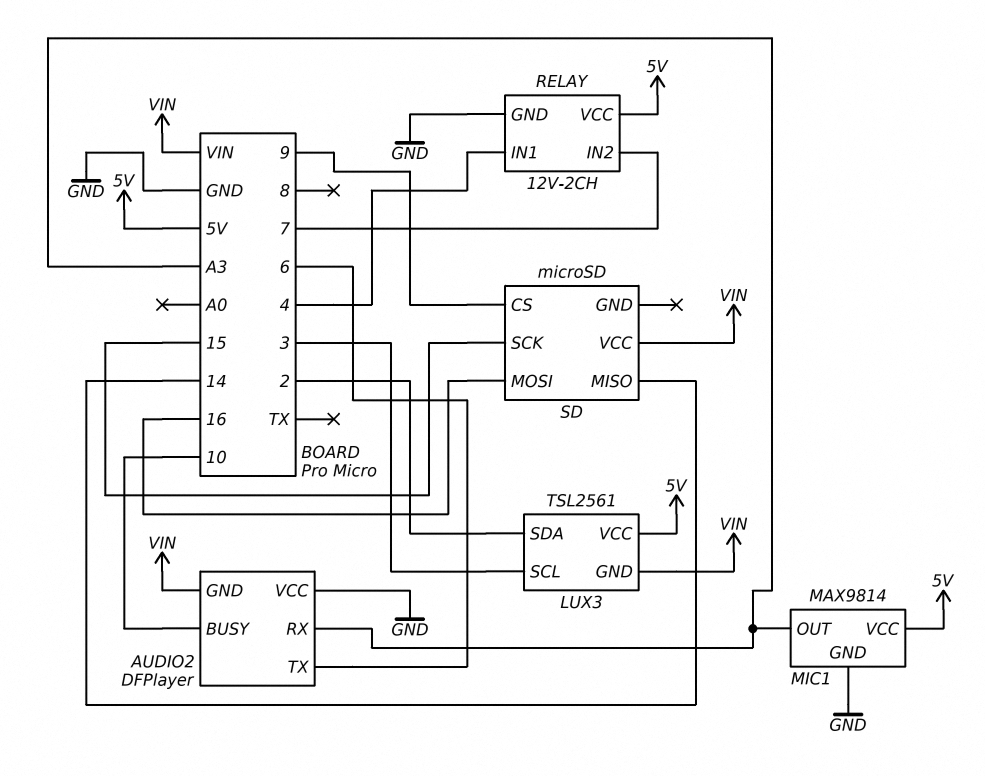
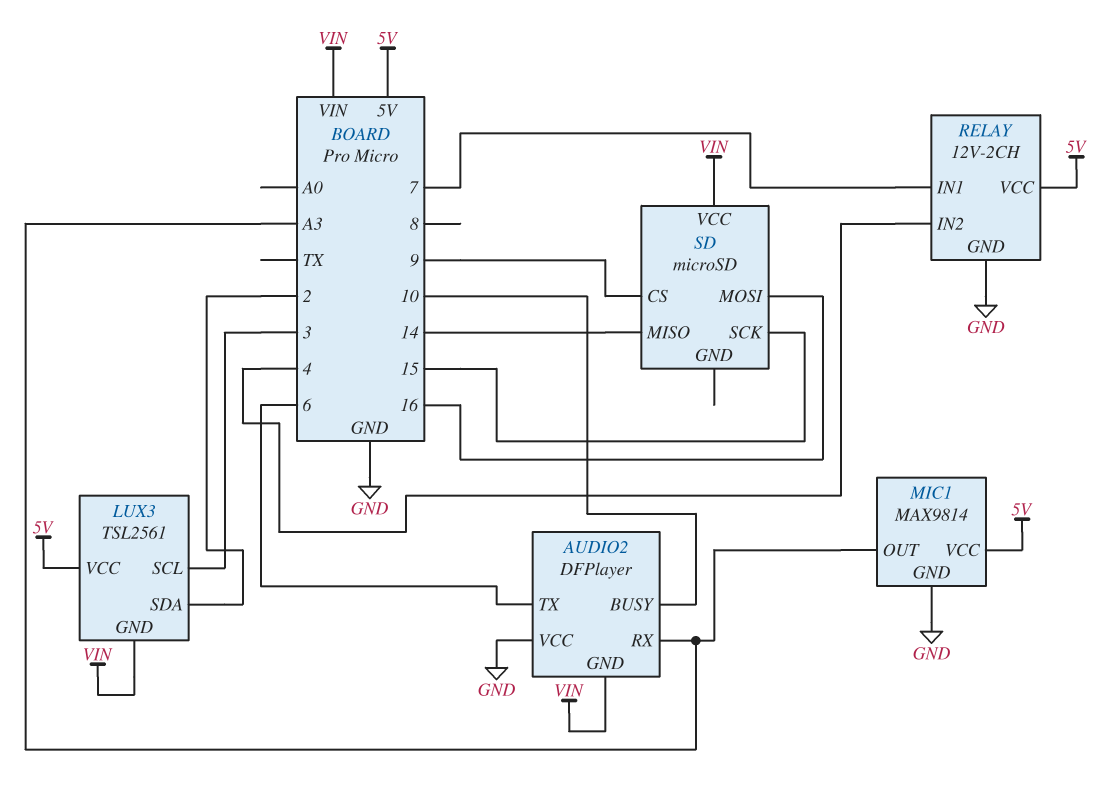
RELAY pin IN1: 4 -> 7
RELAY pin IN2: 7 -> 4

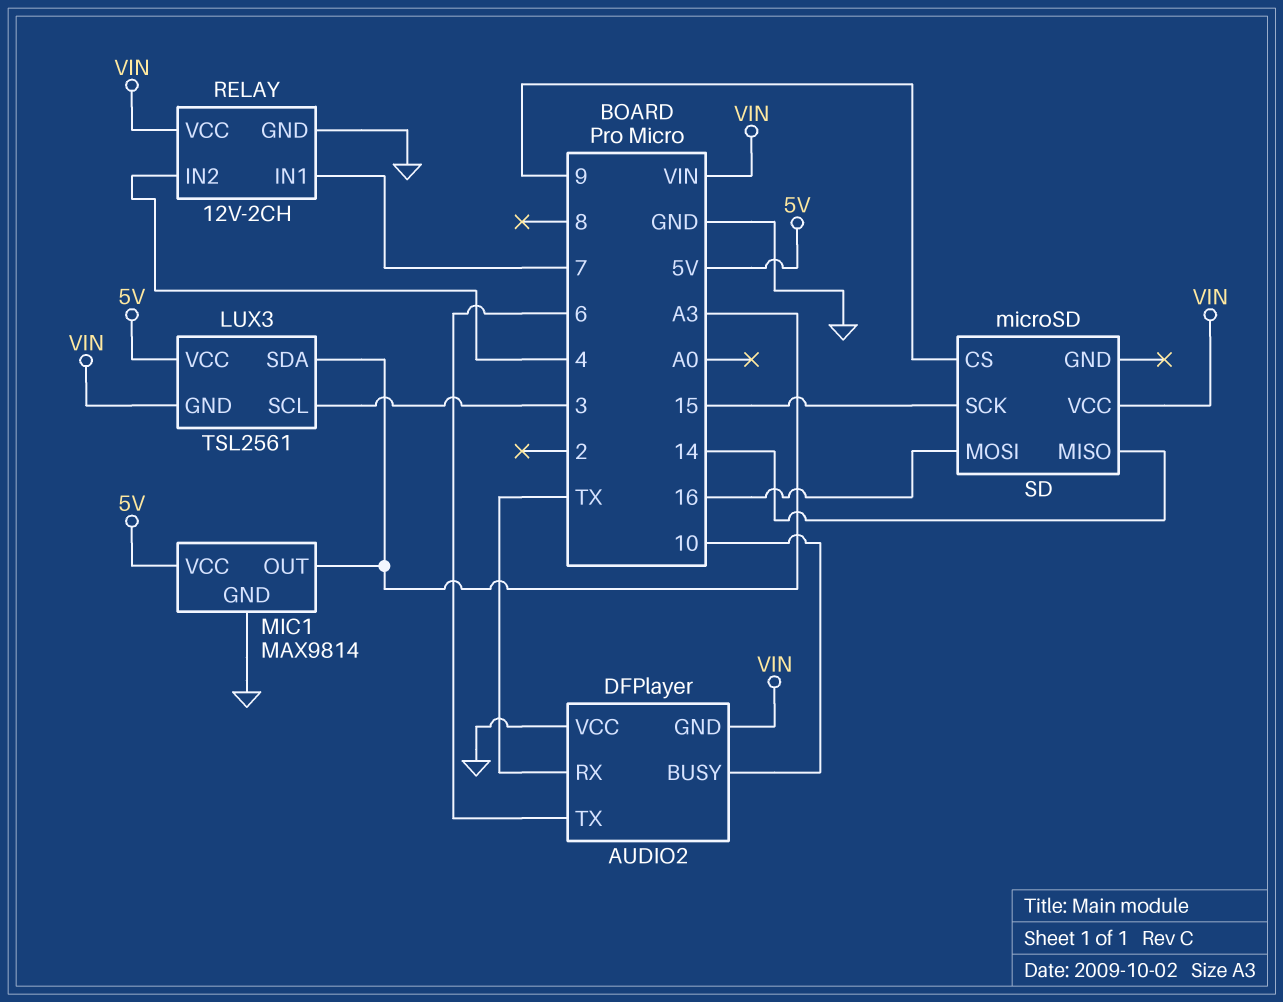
AUDIO2 pin RX: A3 -> TX
LUX3 pin SDA: 2 -> A3
RELAY pin VCC: 5V -> VIN

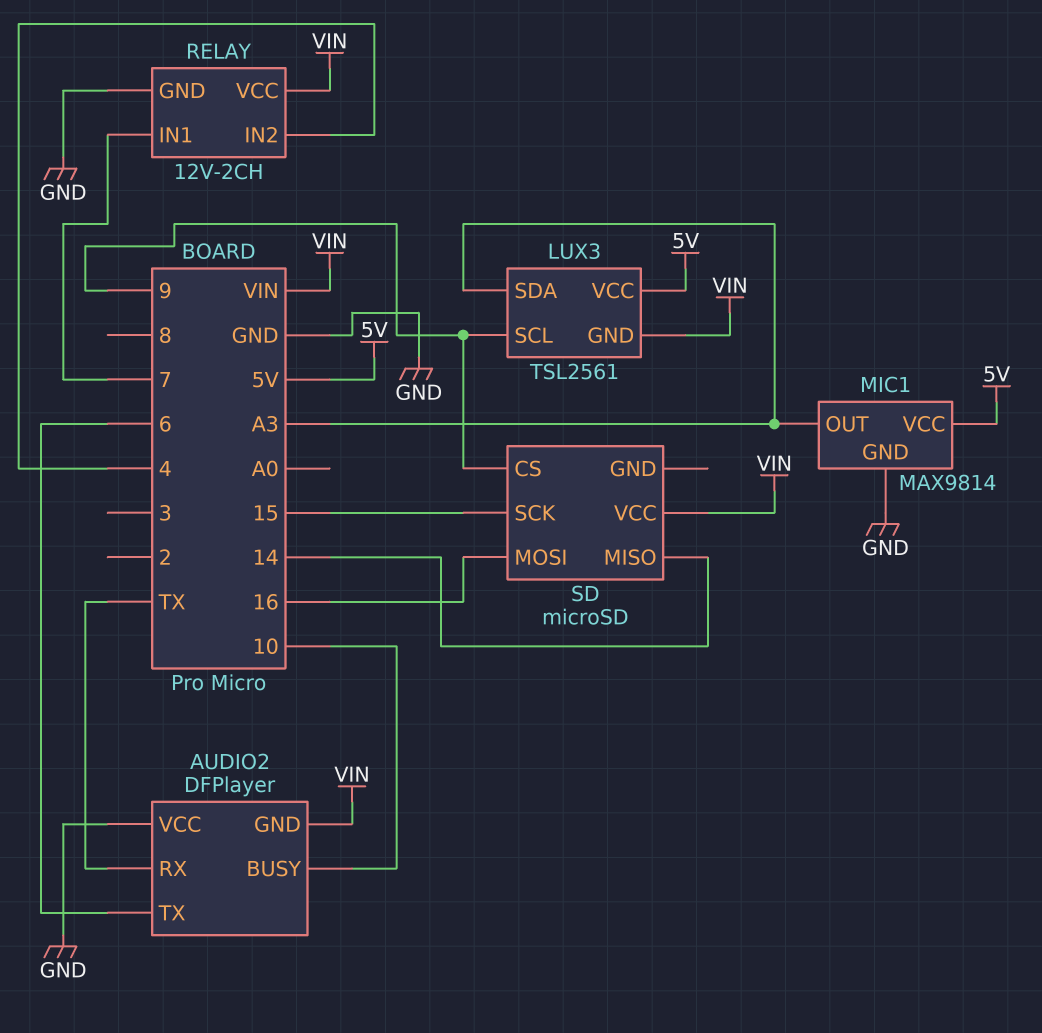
LUX3 pin SCL: 3 -> 9

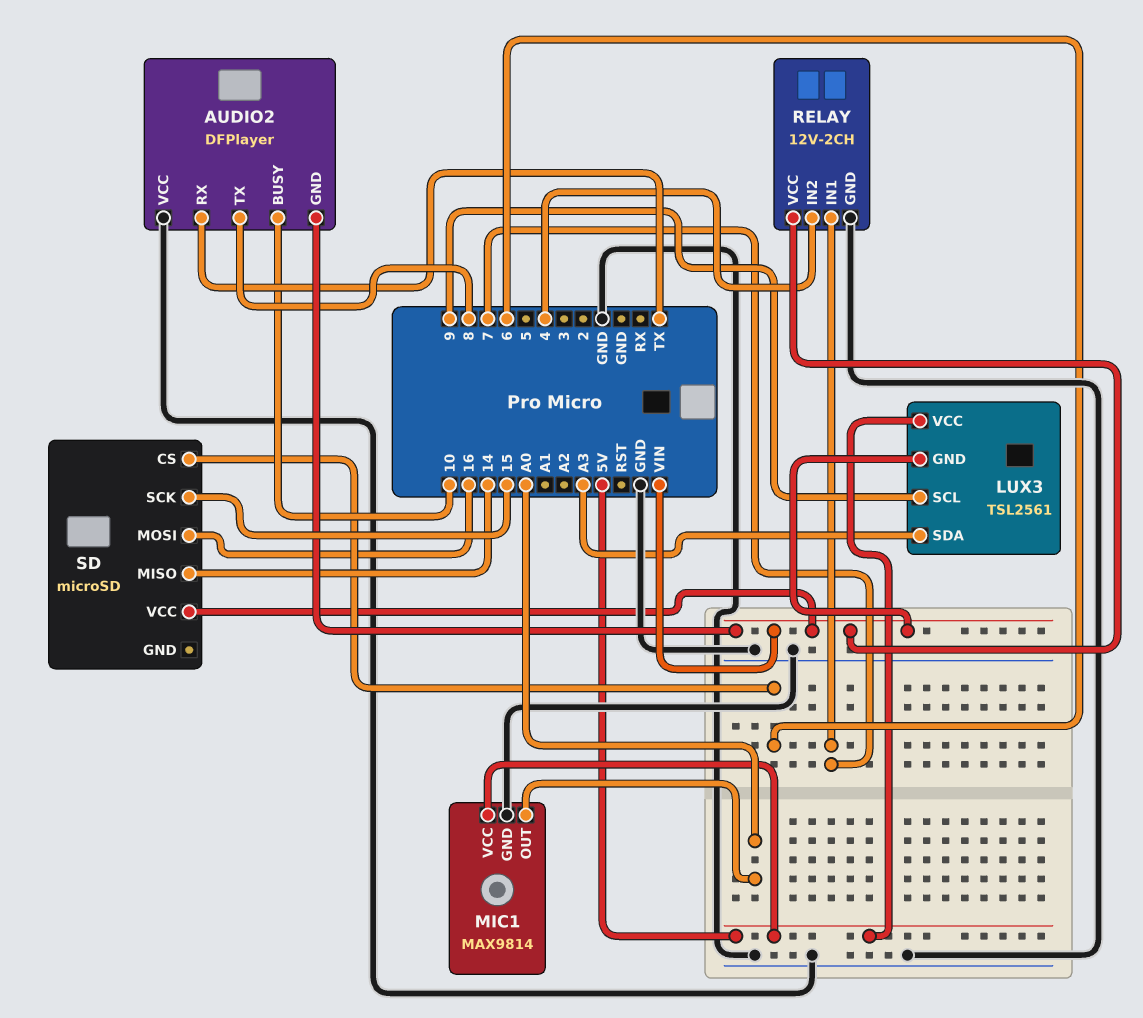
AUDIO2 pin TX: 6 -> 8
MIC1 pin OUT: A3 -> A0
SD pin CS: 9 -> 6

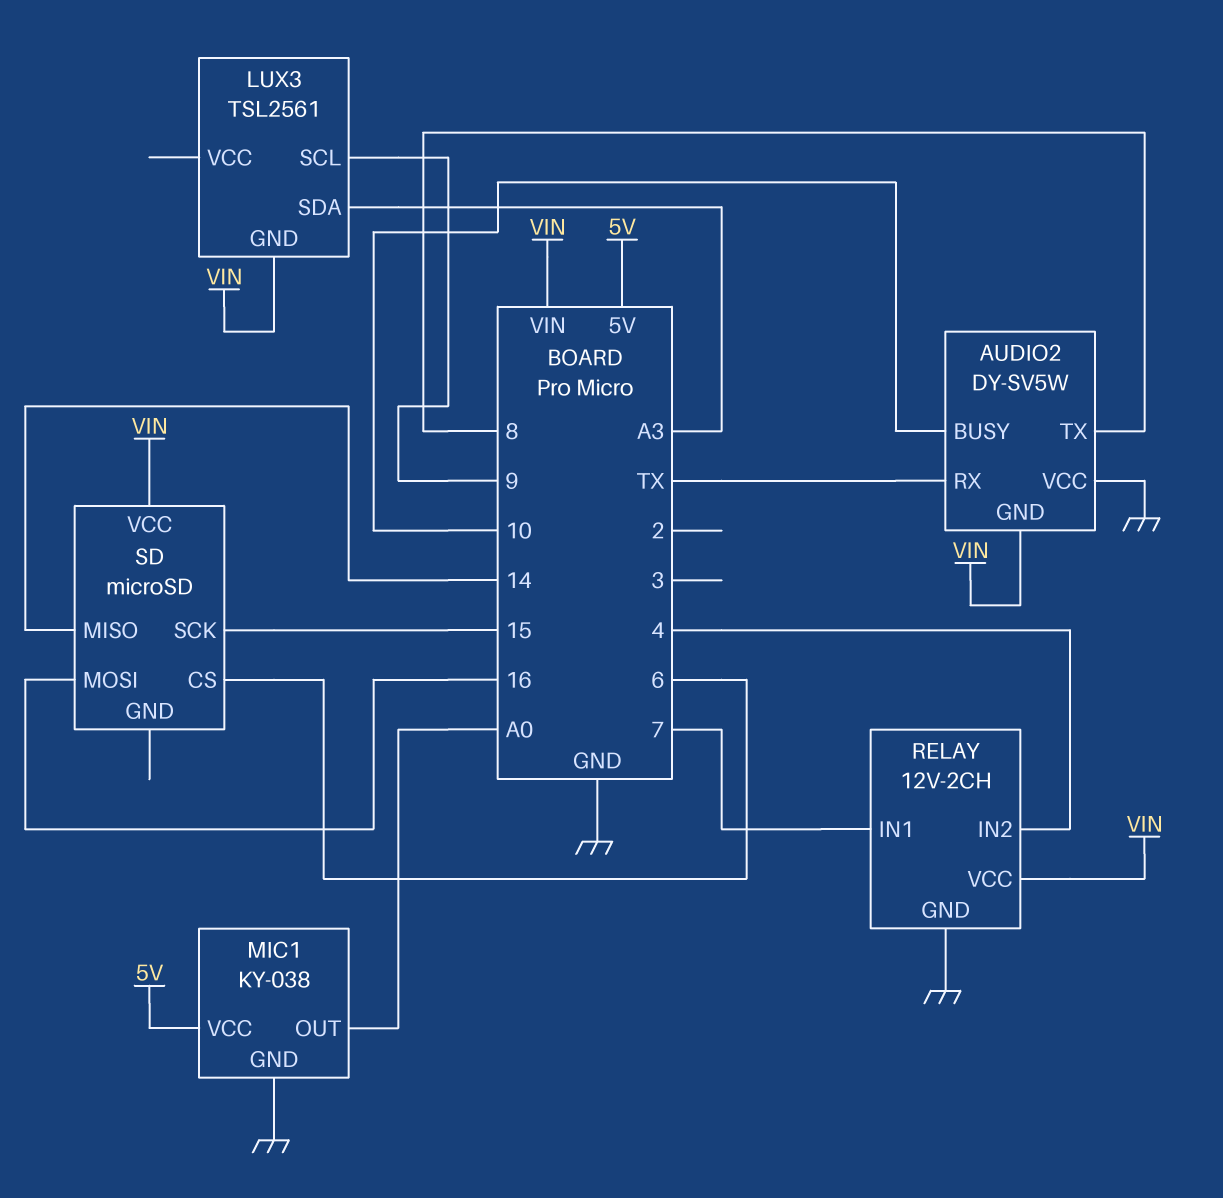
AUDIO2: DFPlayer -> DY-SV5W
LUX3 pin VCC: 5V -> none
MIC1: MAX9814 -> KY-038

